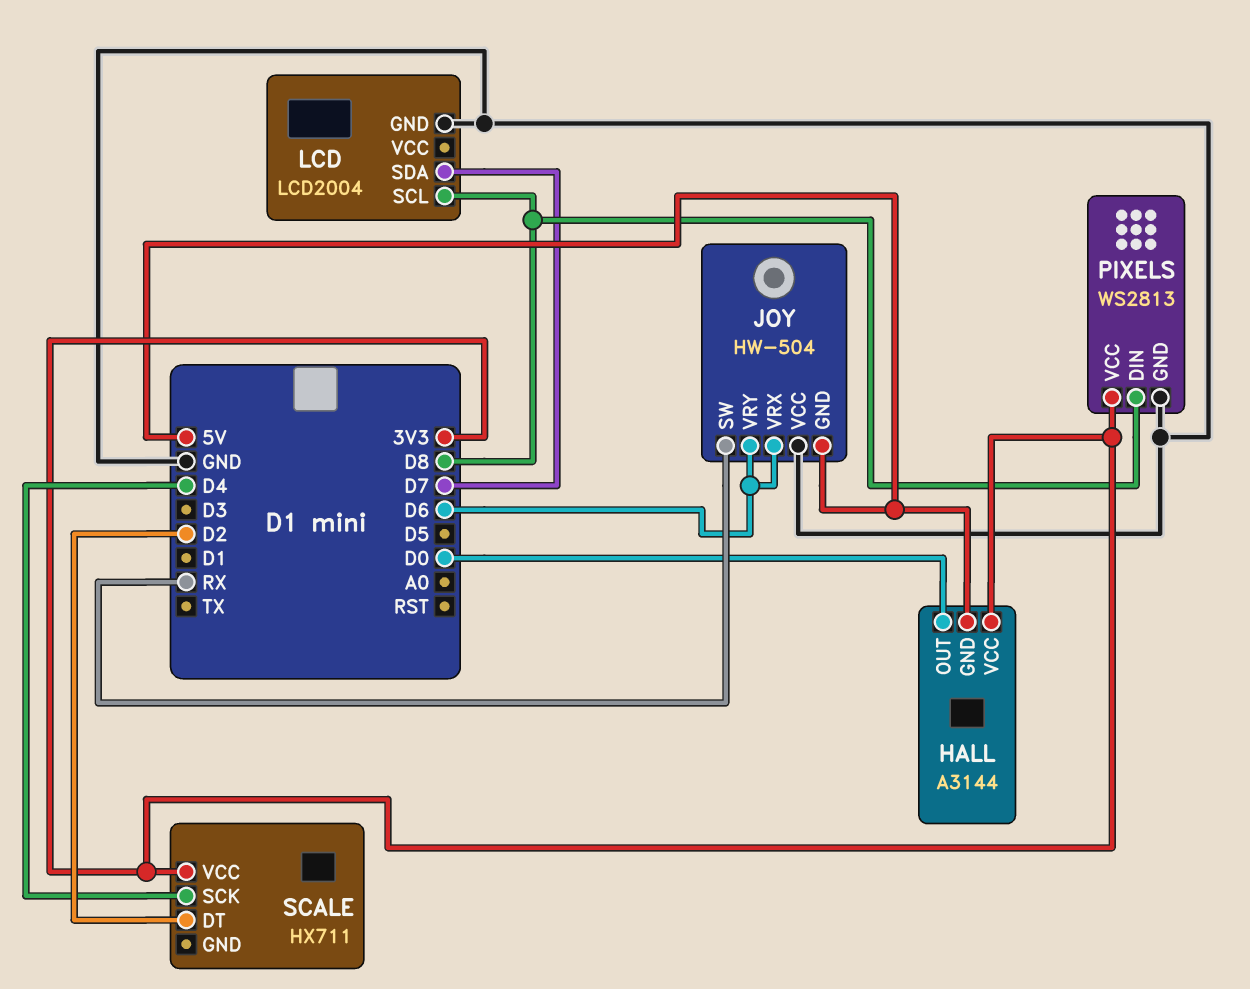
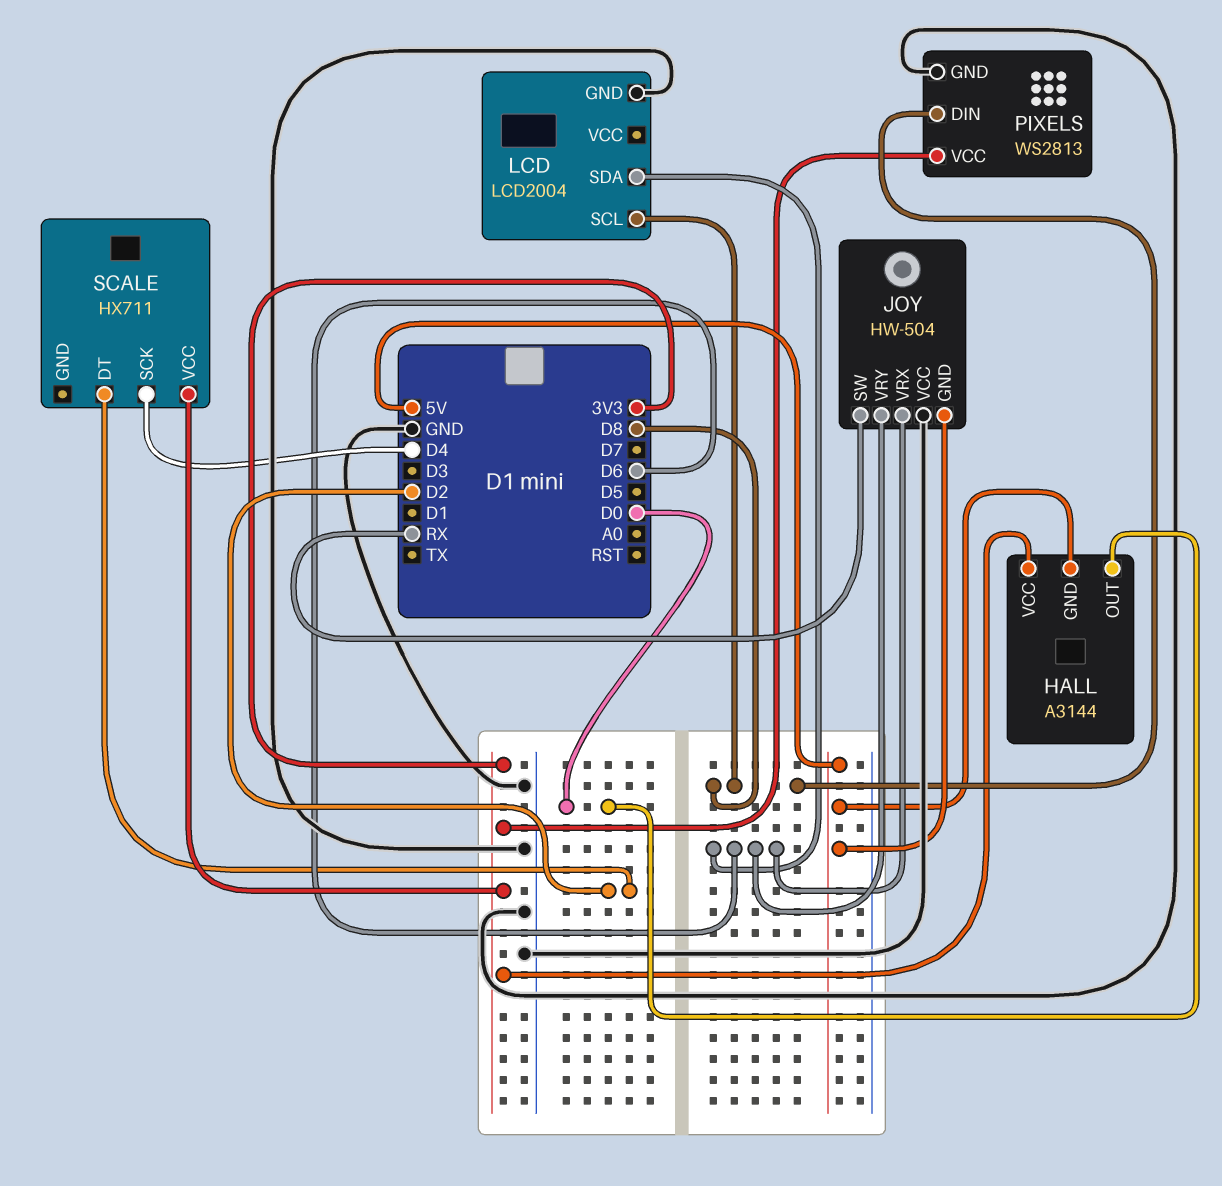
LCD pin SDA: D7 -> D6

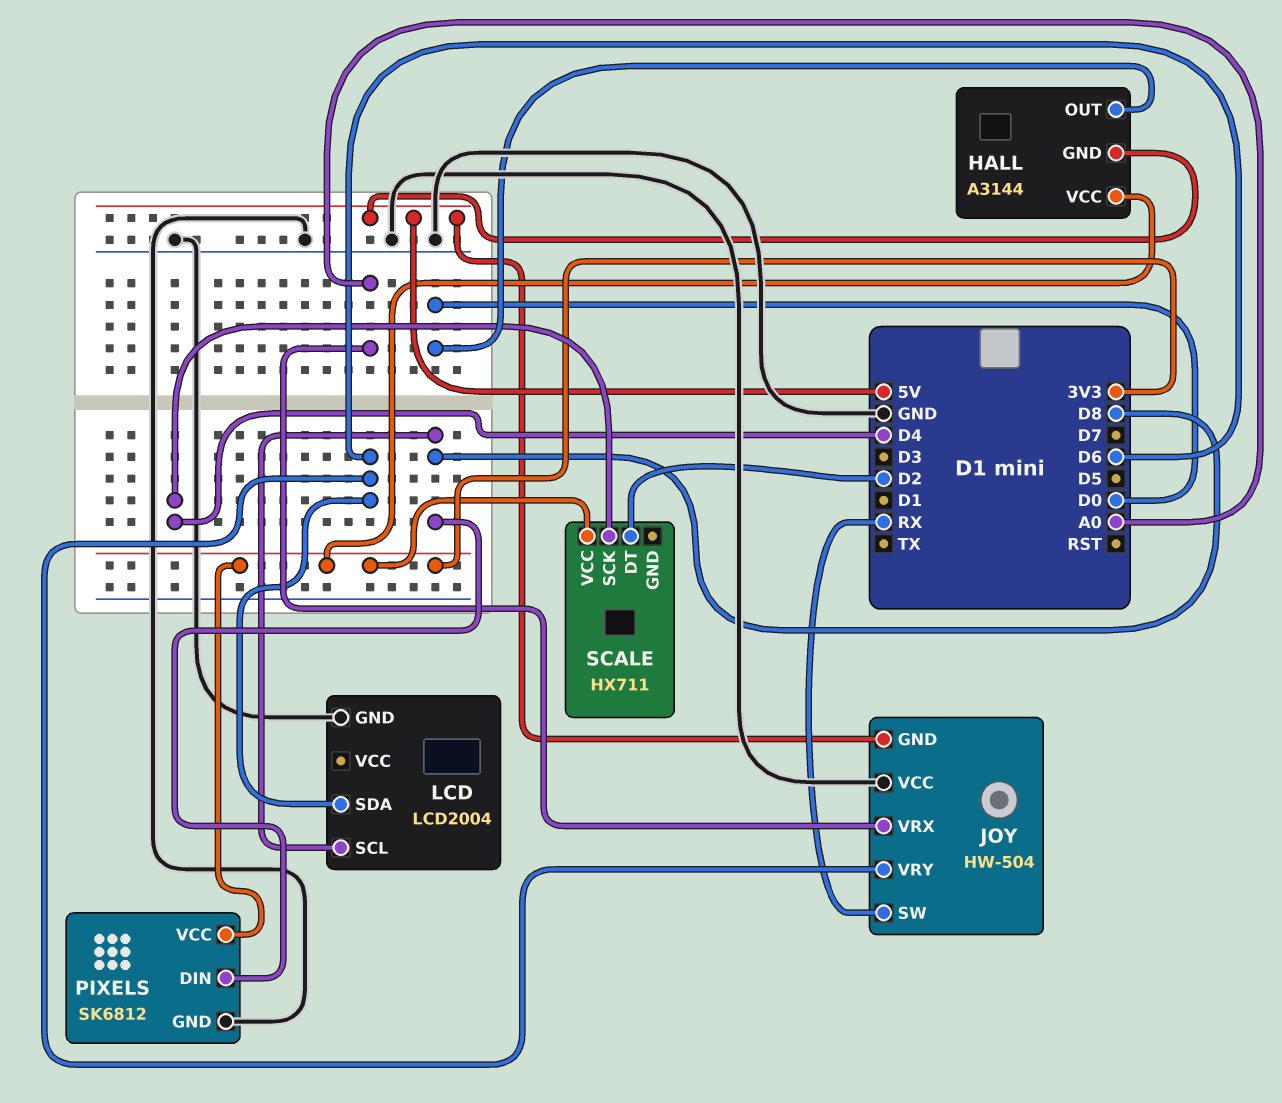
JOY pin VRX: D6 -> A0
PIXELS: WS2813 -> SK6812

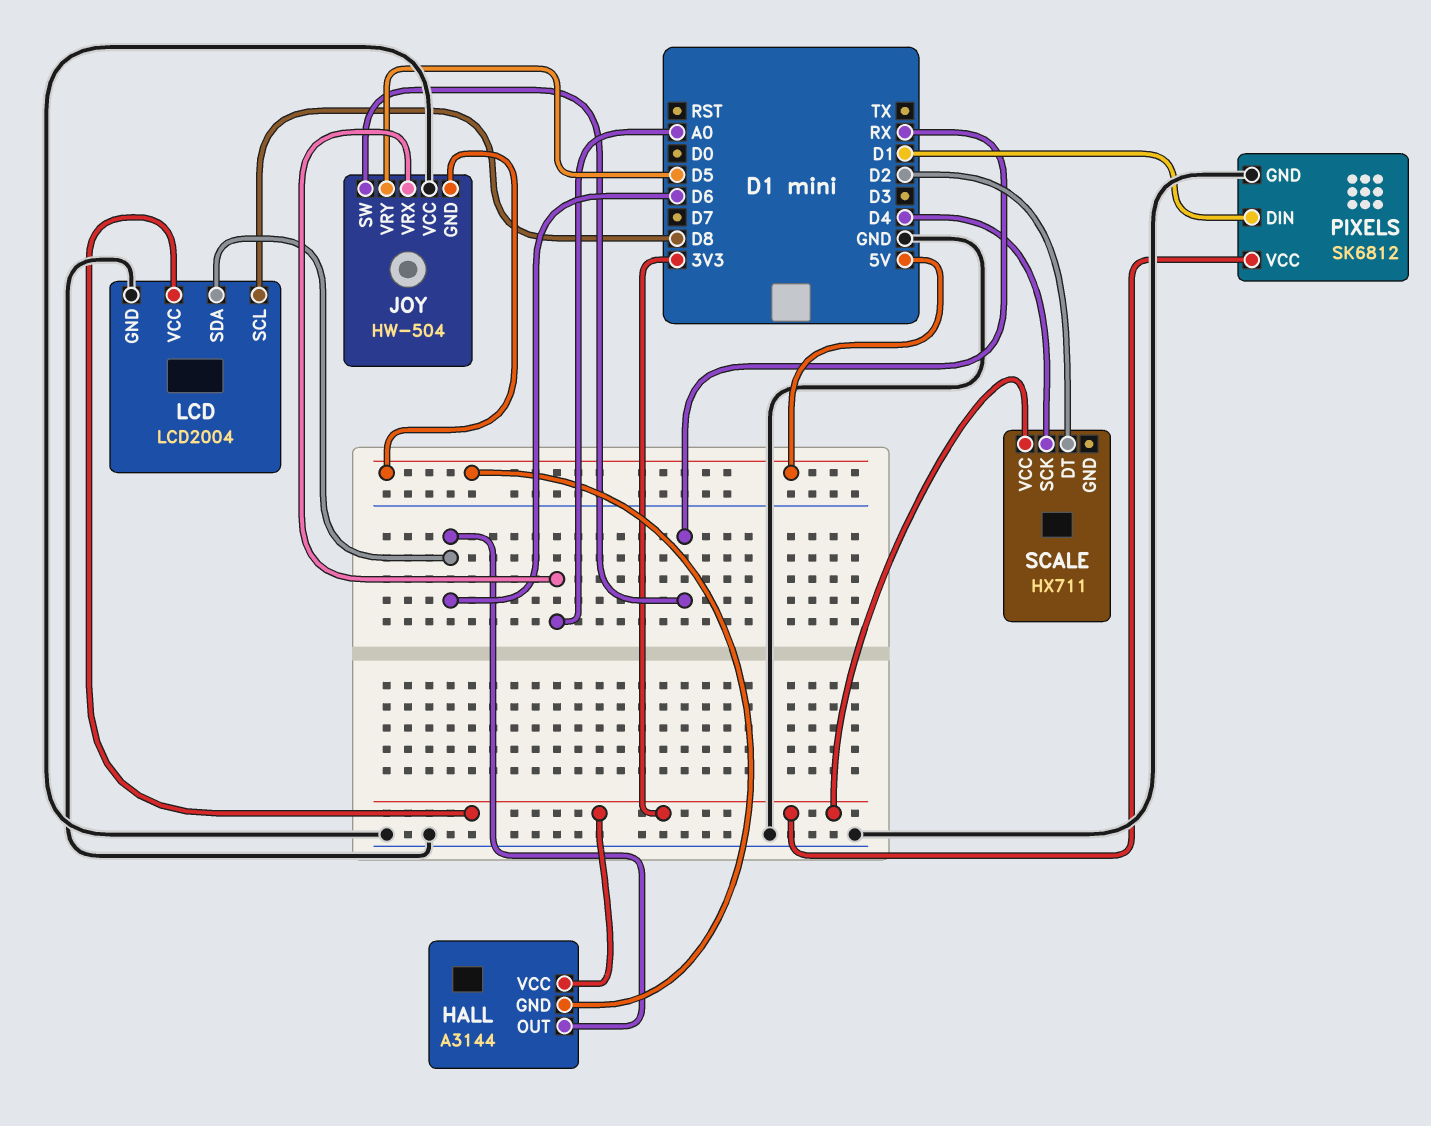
HALL pin OUT: D0 -> D6
JOY pin VRY: D6 -> D5
LCD pin VCC: none -> 3V3
PIXELS pin DIN: D8 -> D1

